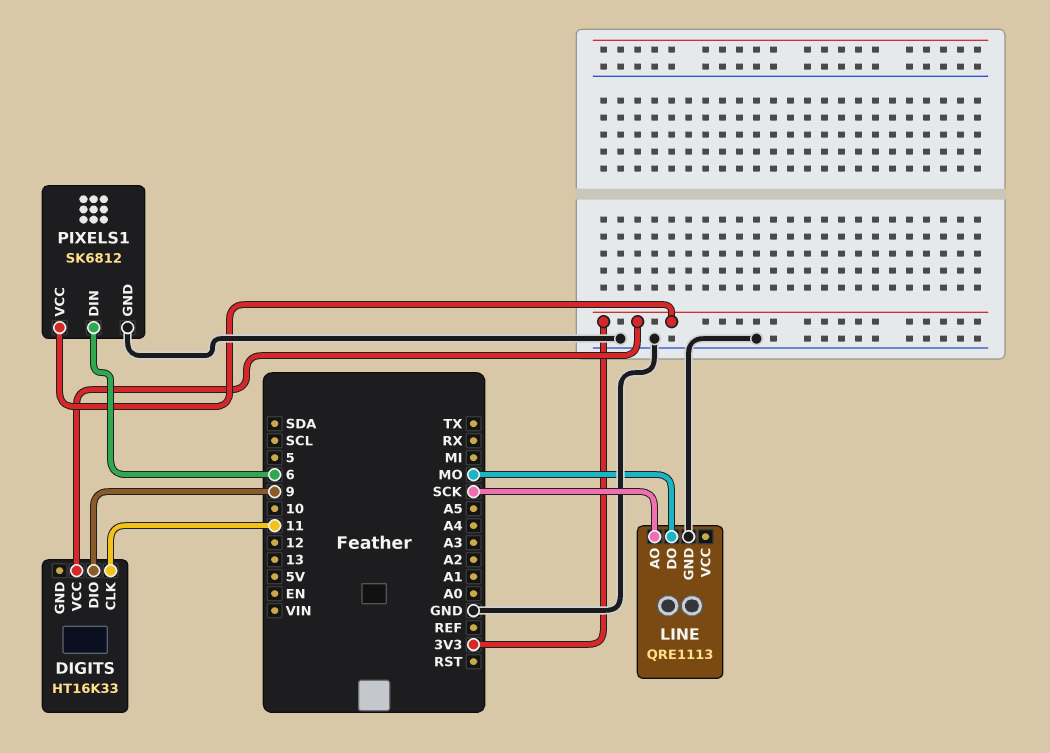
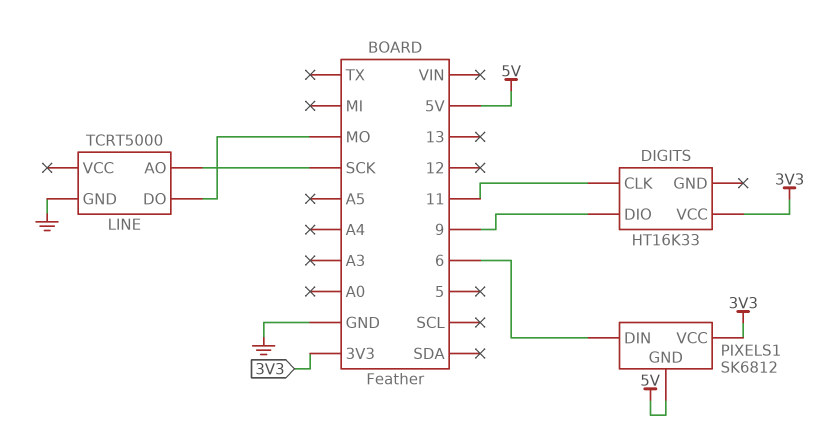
LINE: QRE1113 -> TCRT5000
PIXELS1 pin GND: GND -> 5V

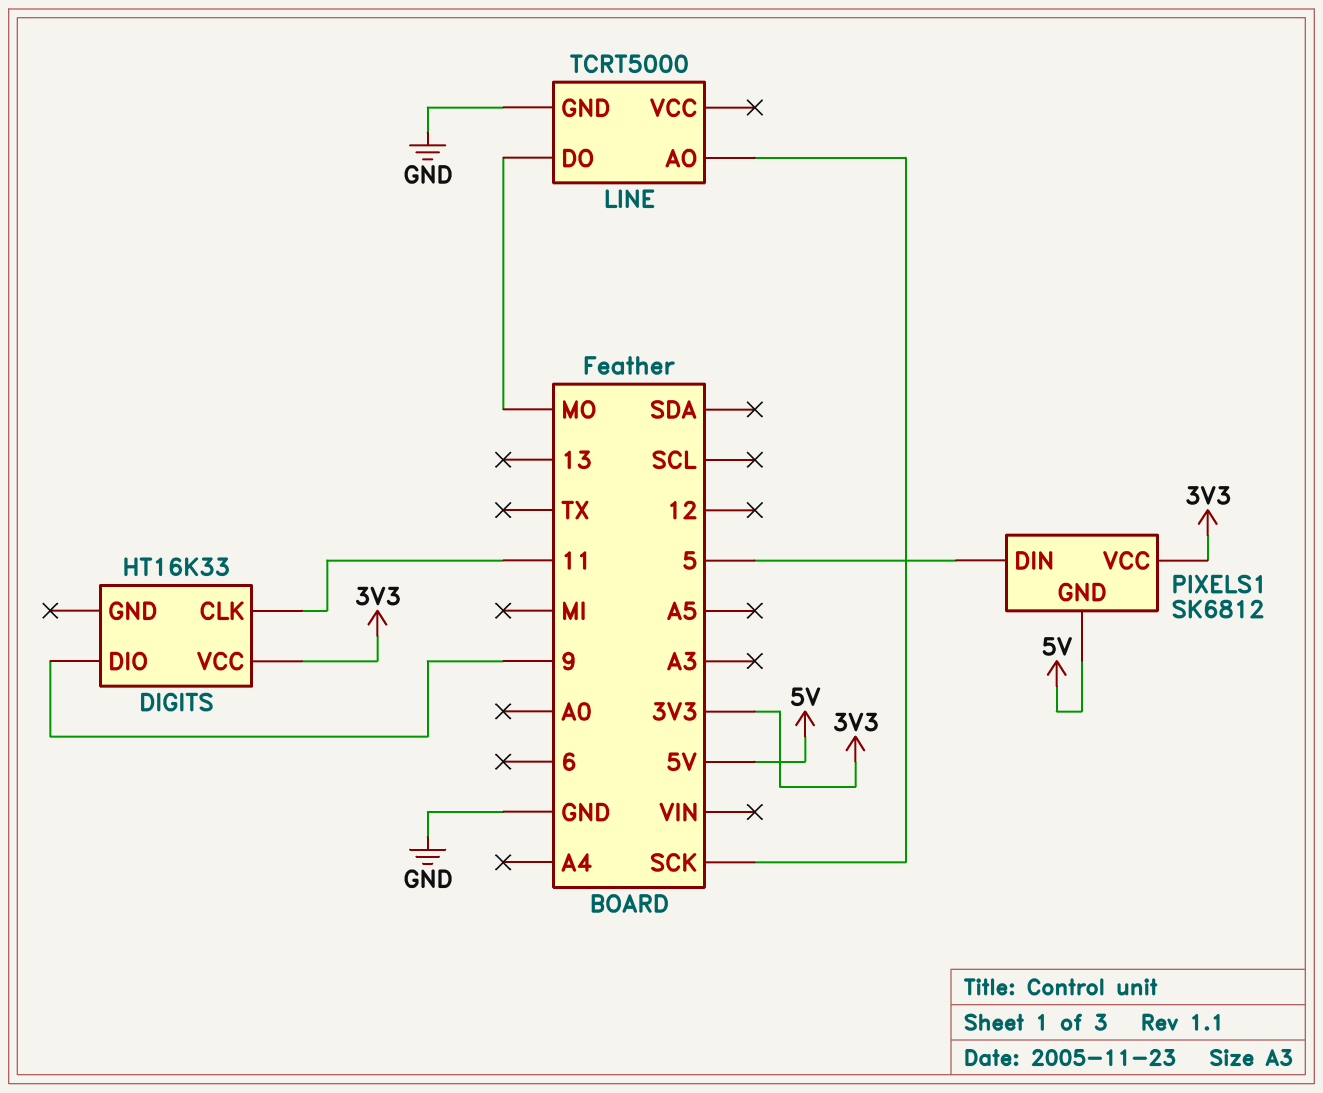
PIXELS1 pin DIN: 6 -> 5

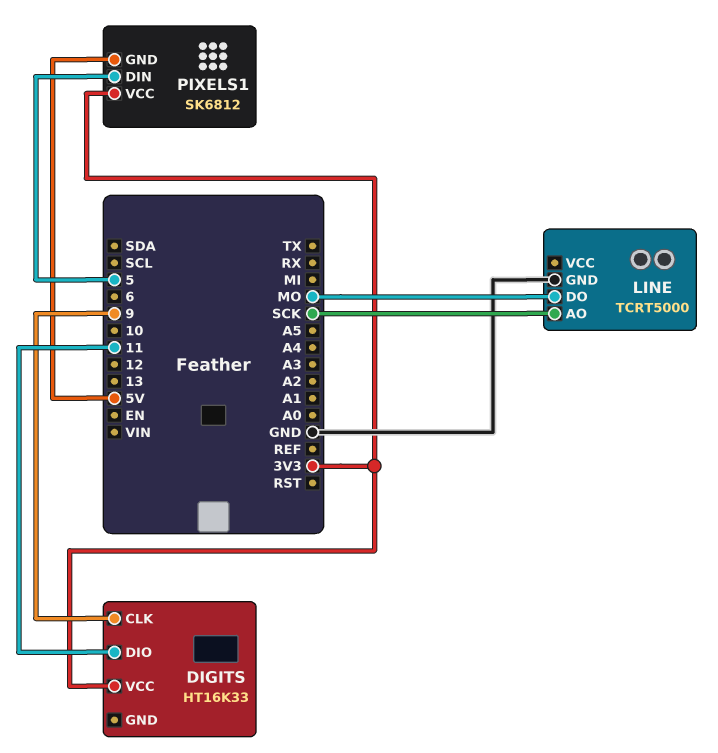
DIGITS pin CLK: 11 -> 9
DIGITS pin DIO: 9 -> 11

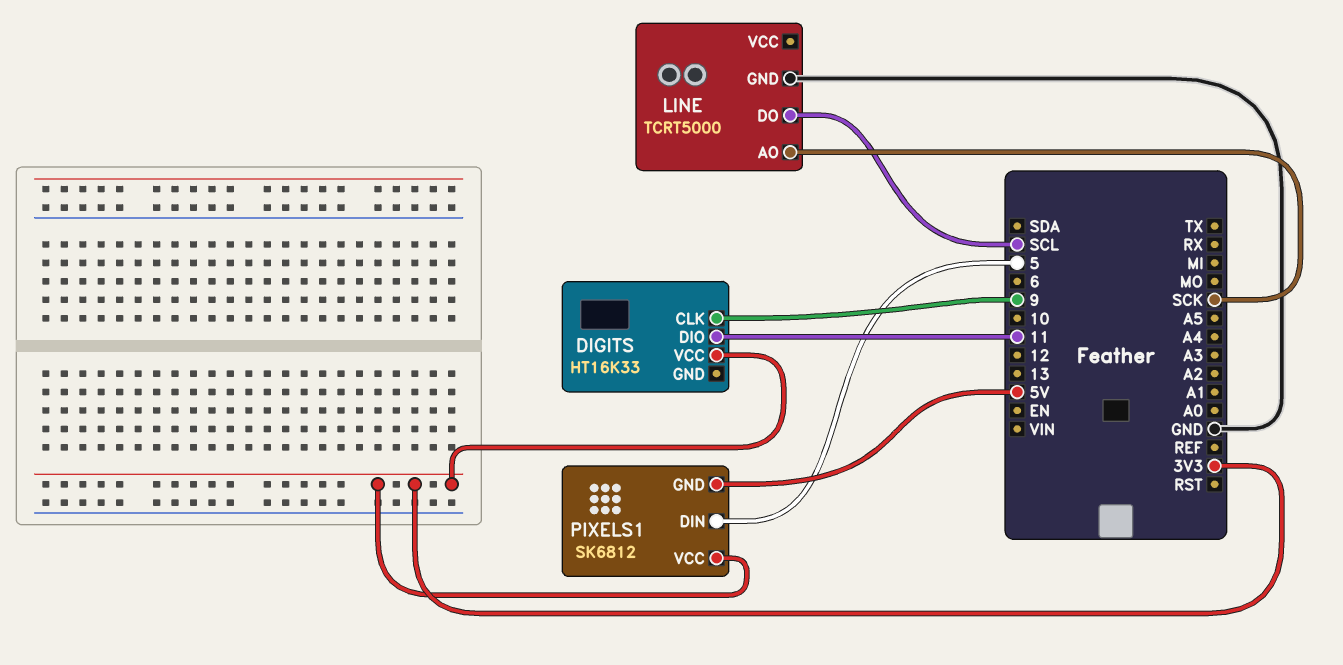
LINE pin DO: MO -> SCL

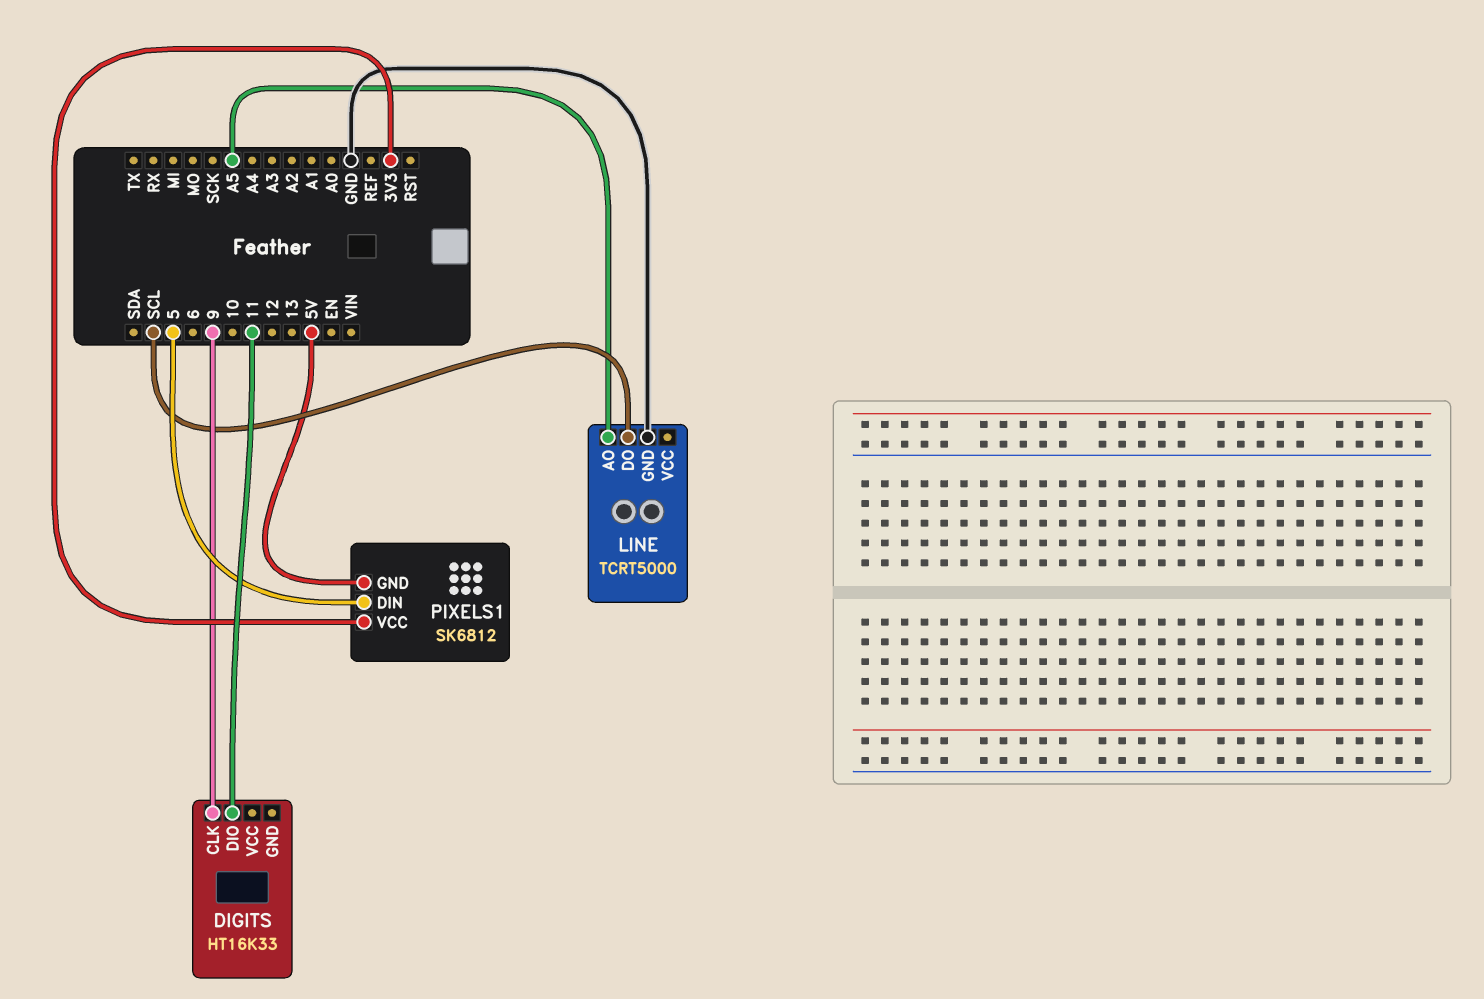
DIGITS pin VCC: 3V3 -> none
LINE pin AO: SCK -> A5

